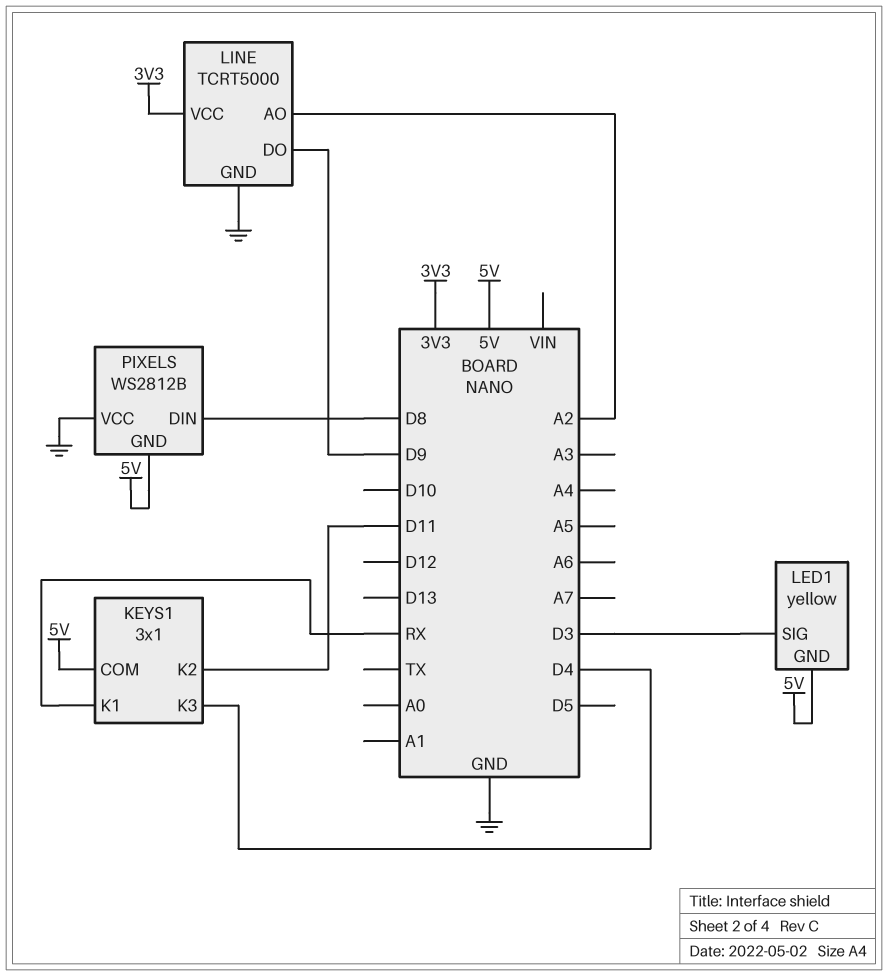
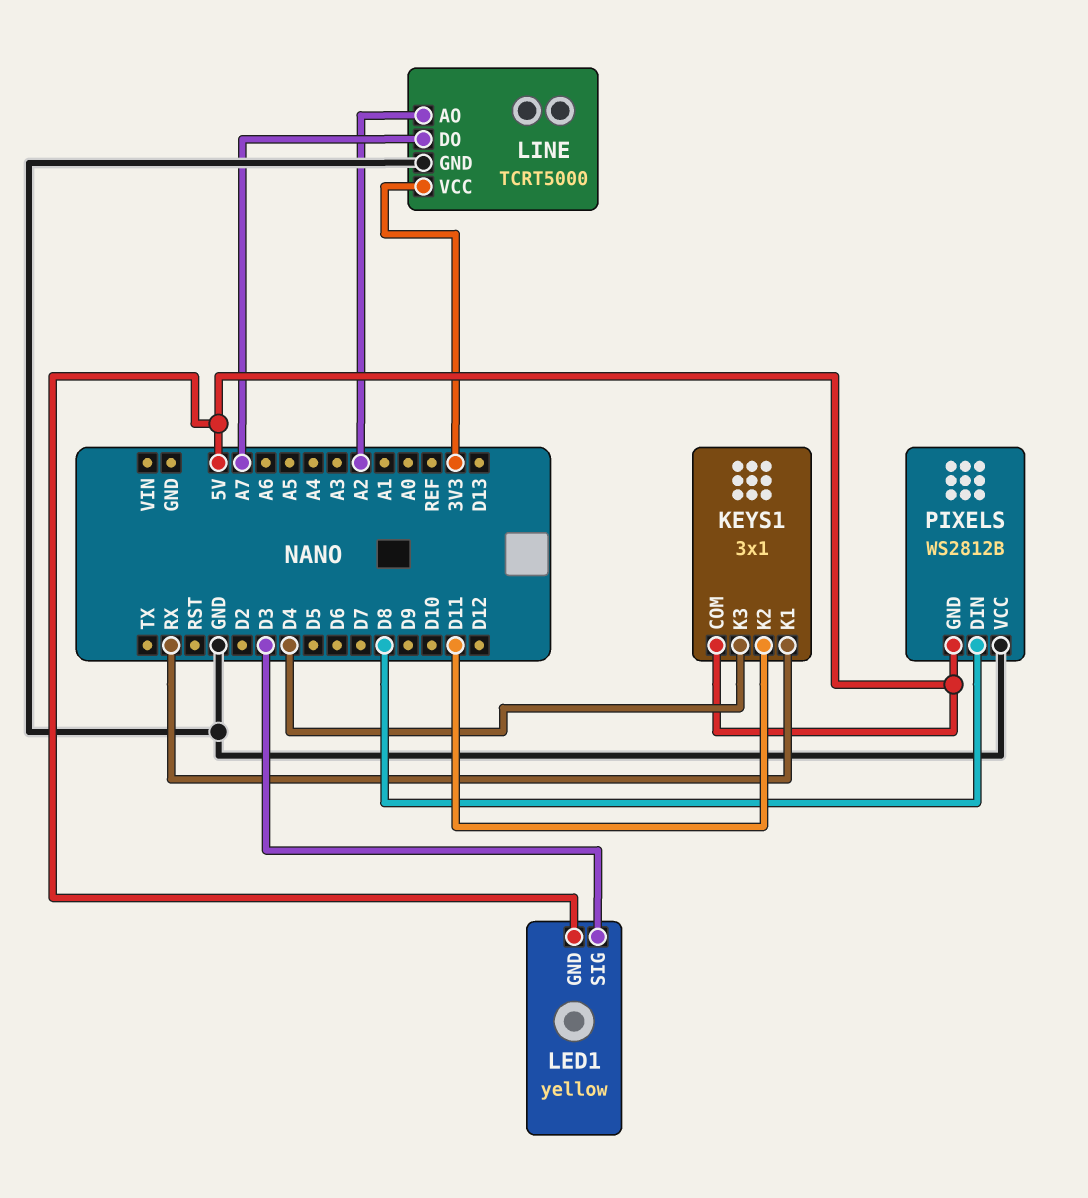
LINE pin DO: D9 -> A7

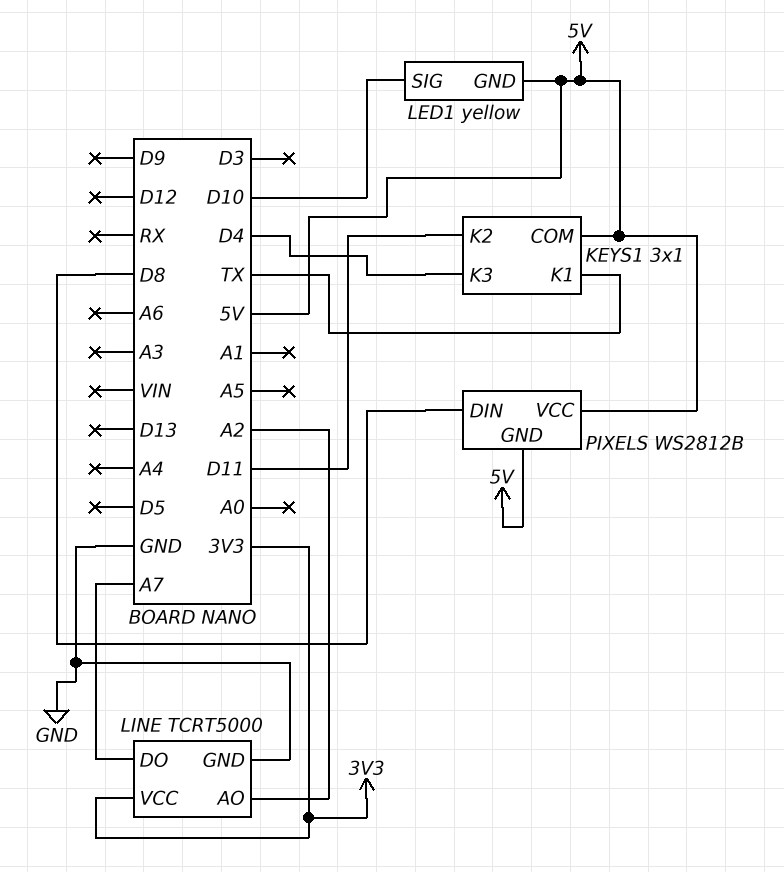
KEYS1 pin K1: RX -> TX
LED1 pin SIG: D3 -> D10
PIXELS pin VCC: GND -> 5V

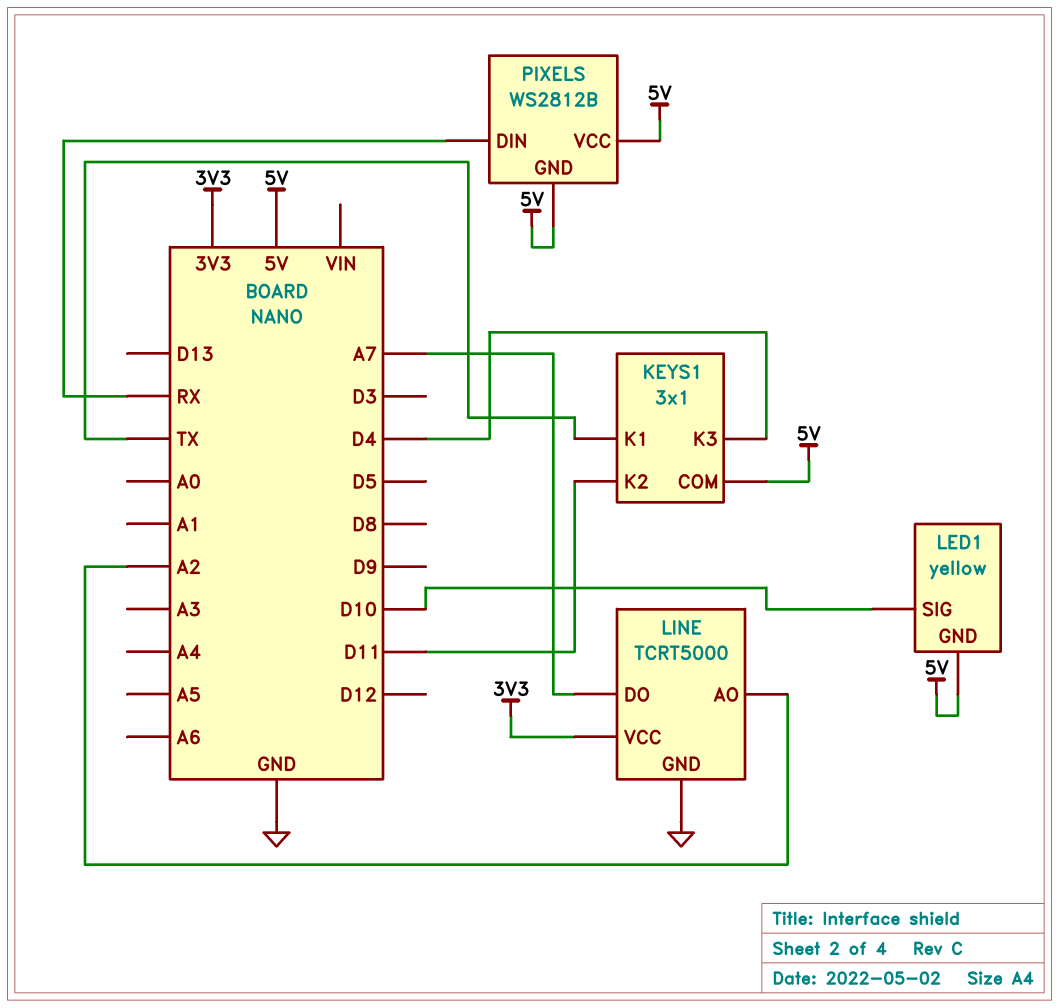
PIXELS pin DIN: D8 -> RX

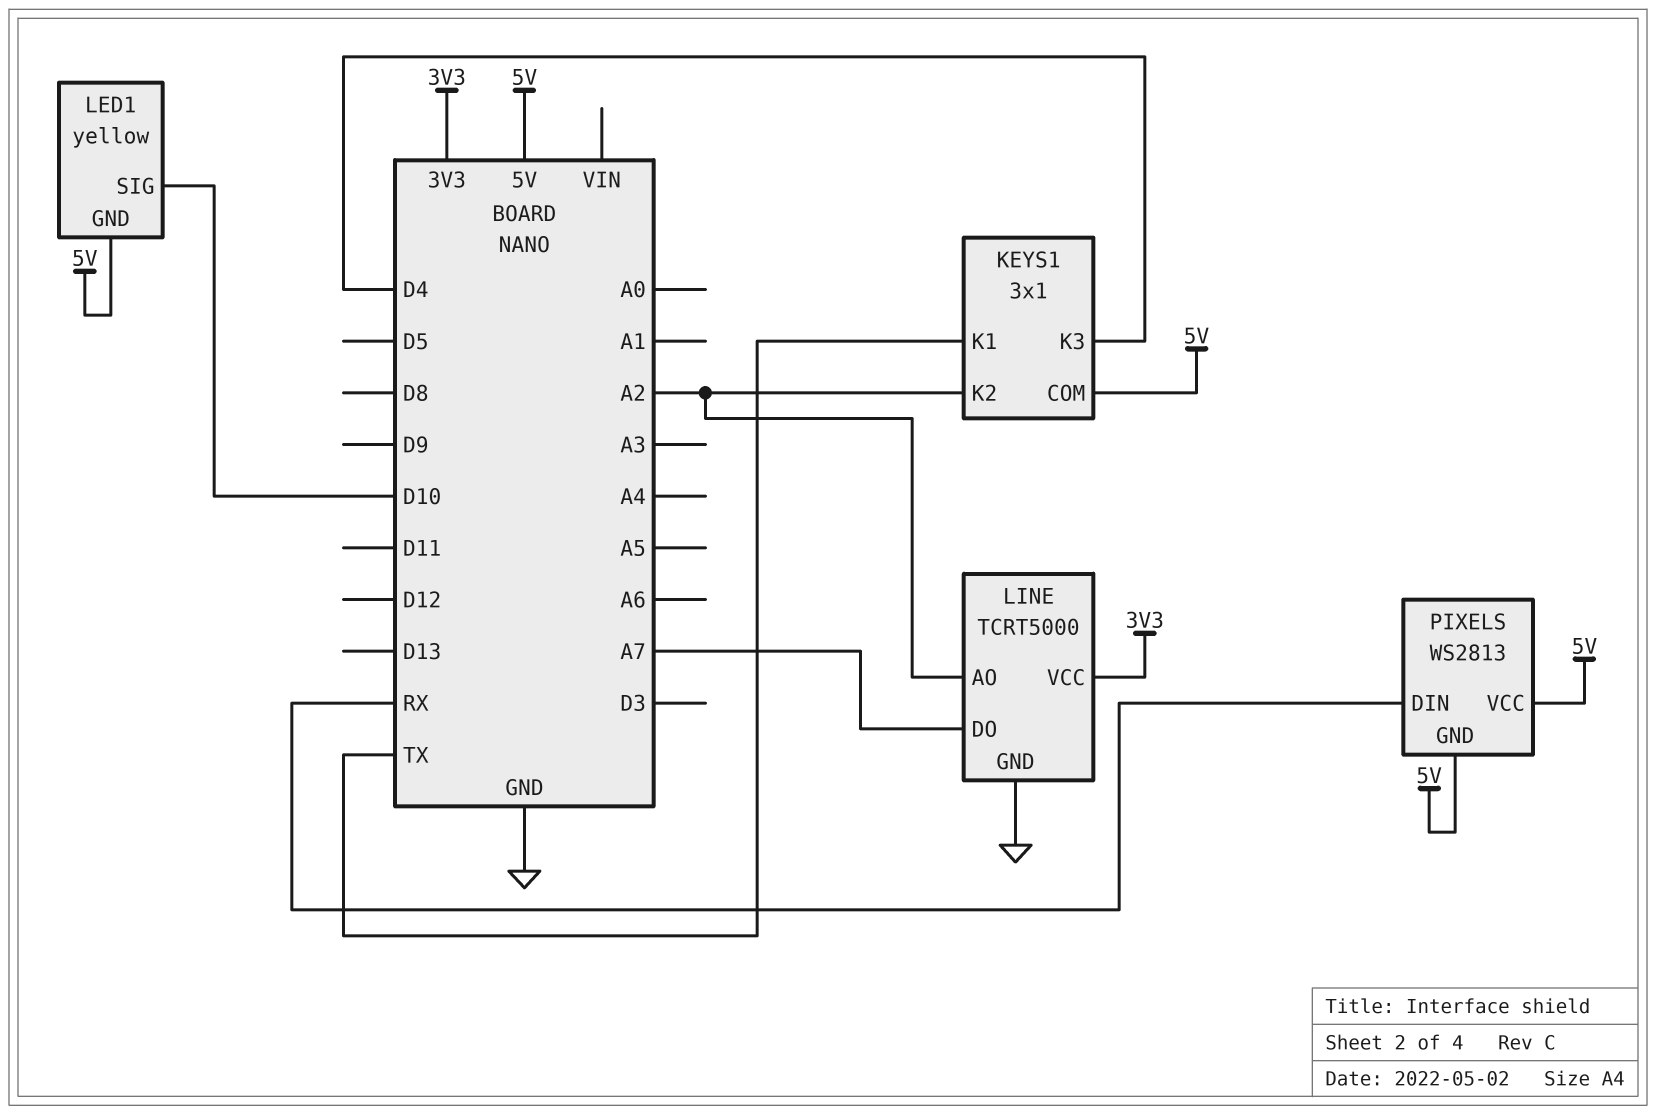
KEYS1 pin K2: D11 -> A2
PIXELS: WS2812B -> WS2813

